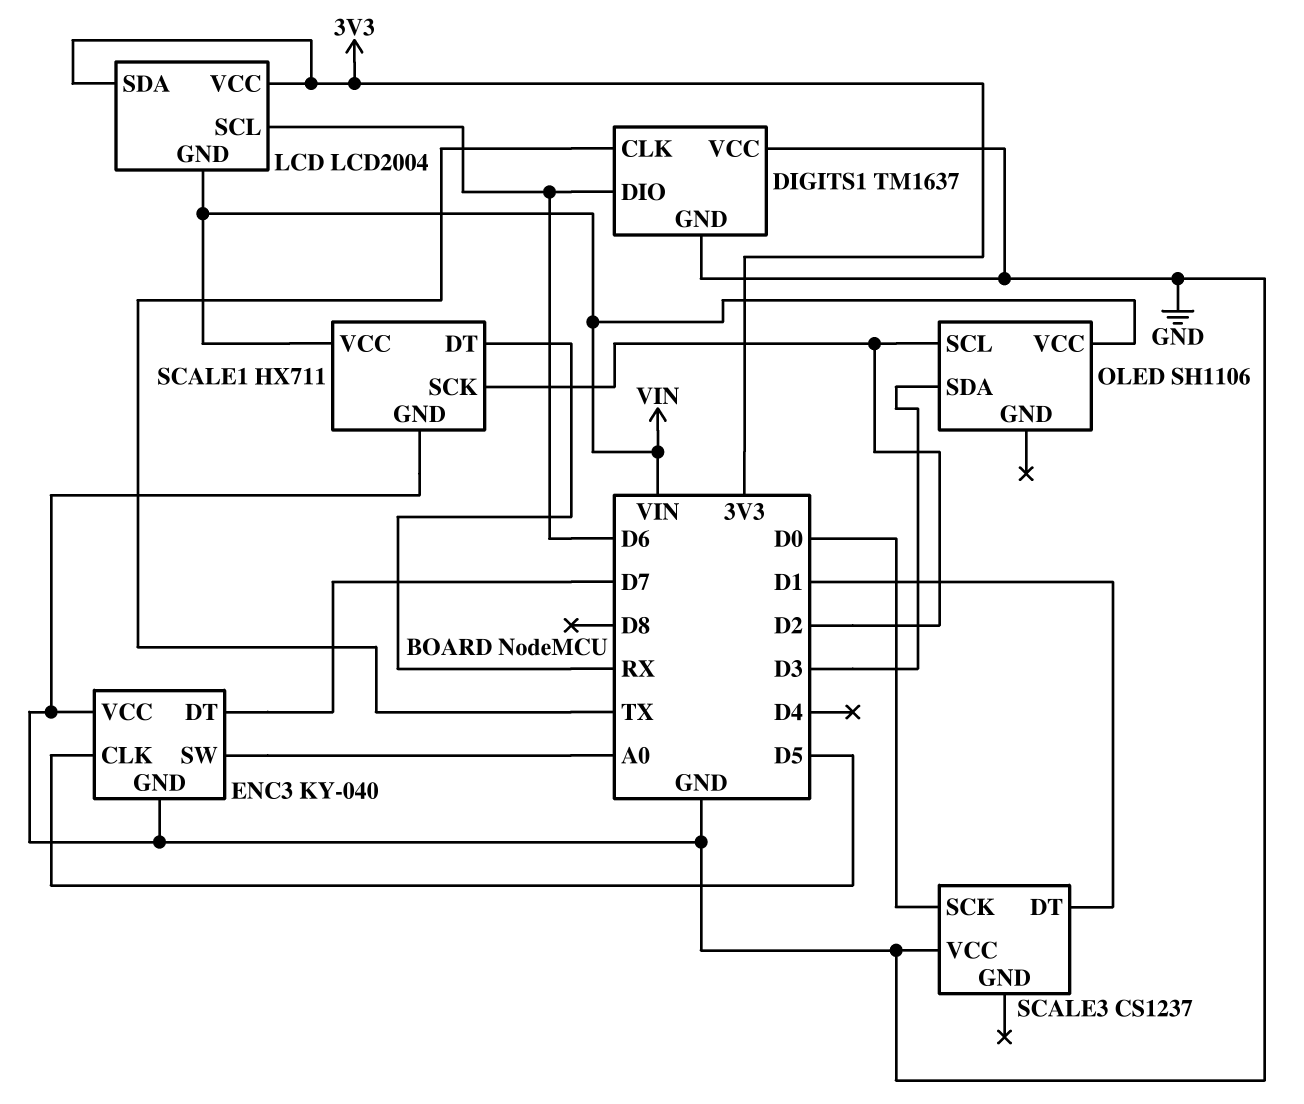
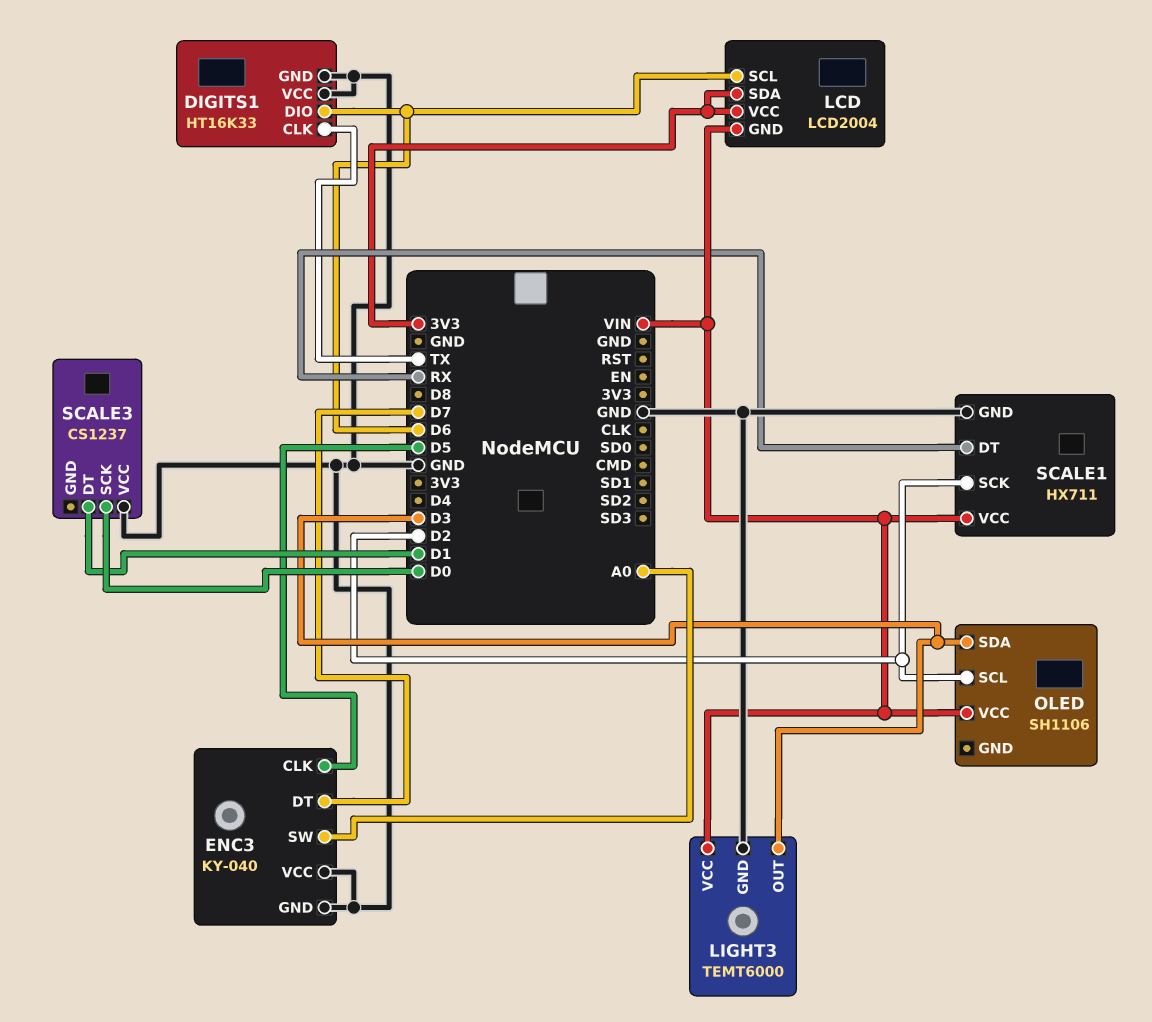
DIGITS1: TM1637 -> HT16K33
LIGHT3: none -> TEMT6000
LIGHT3 pin GND: none -> GND
LIGHT3 pin OUT: none -> D3
LIGHT3 pin VCC: none -> VIN

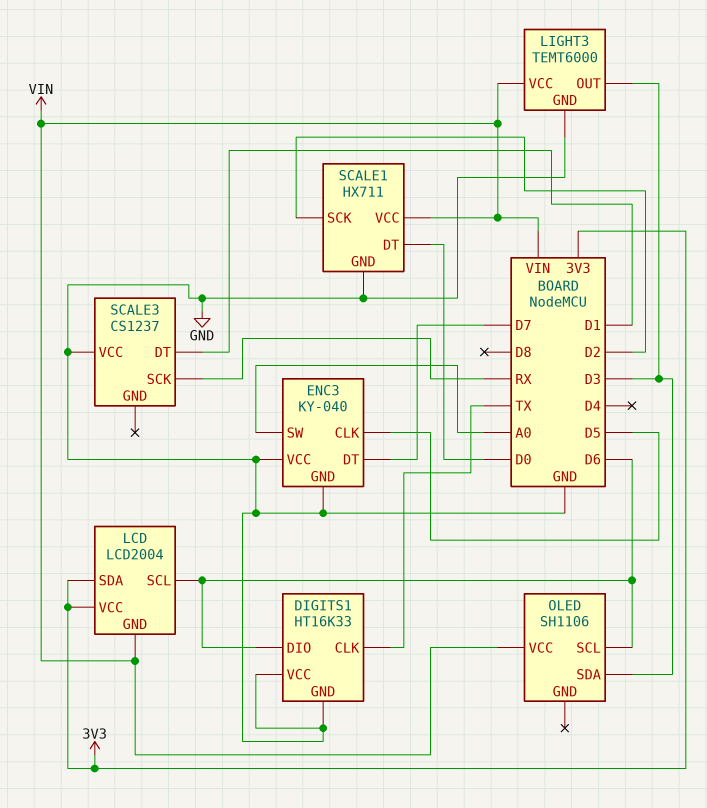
OLED pin SCL: D2 -> D6
SCALE1 pin DT: RX -> D0
SCALE3 pin SCK: D0 -> RX

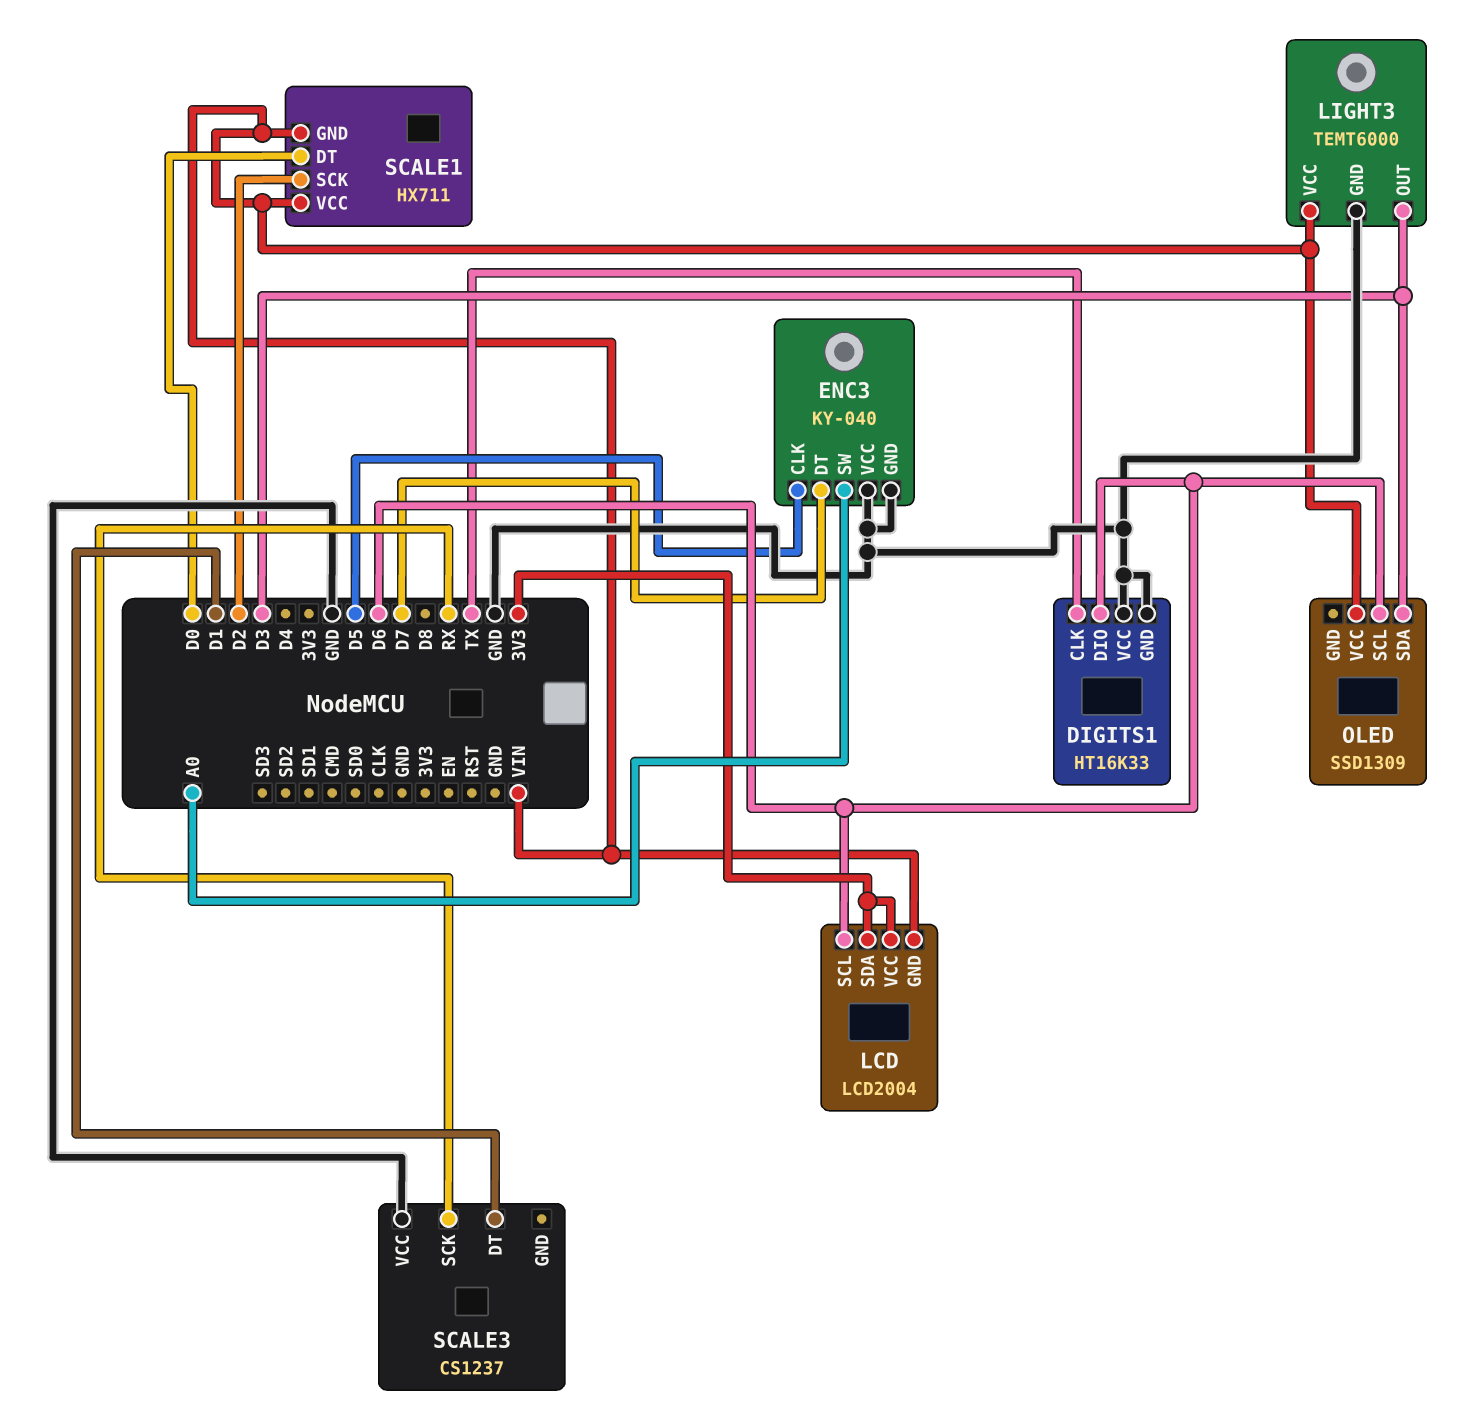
OLED: SH1106 -> SSD1309
SCALE1 pin GND: GND -> VIN

